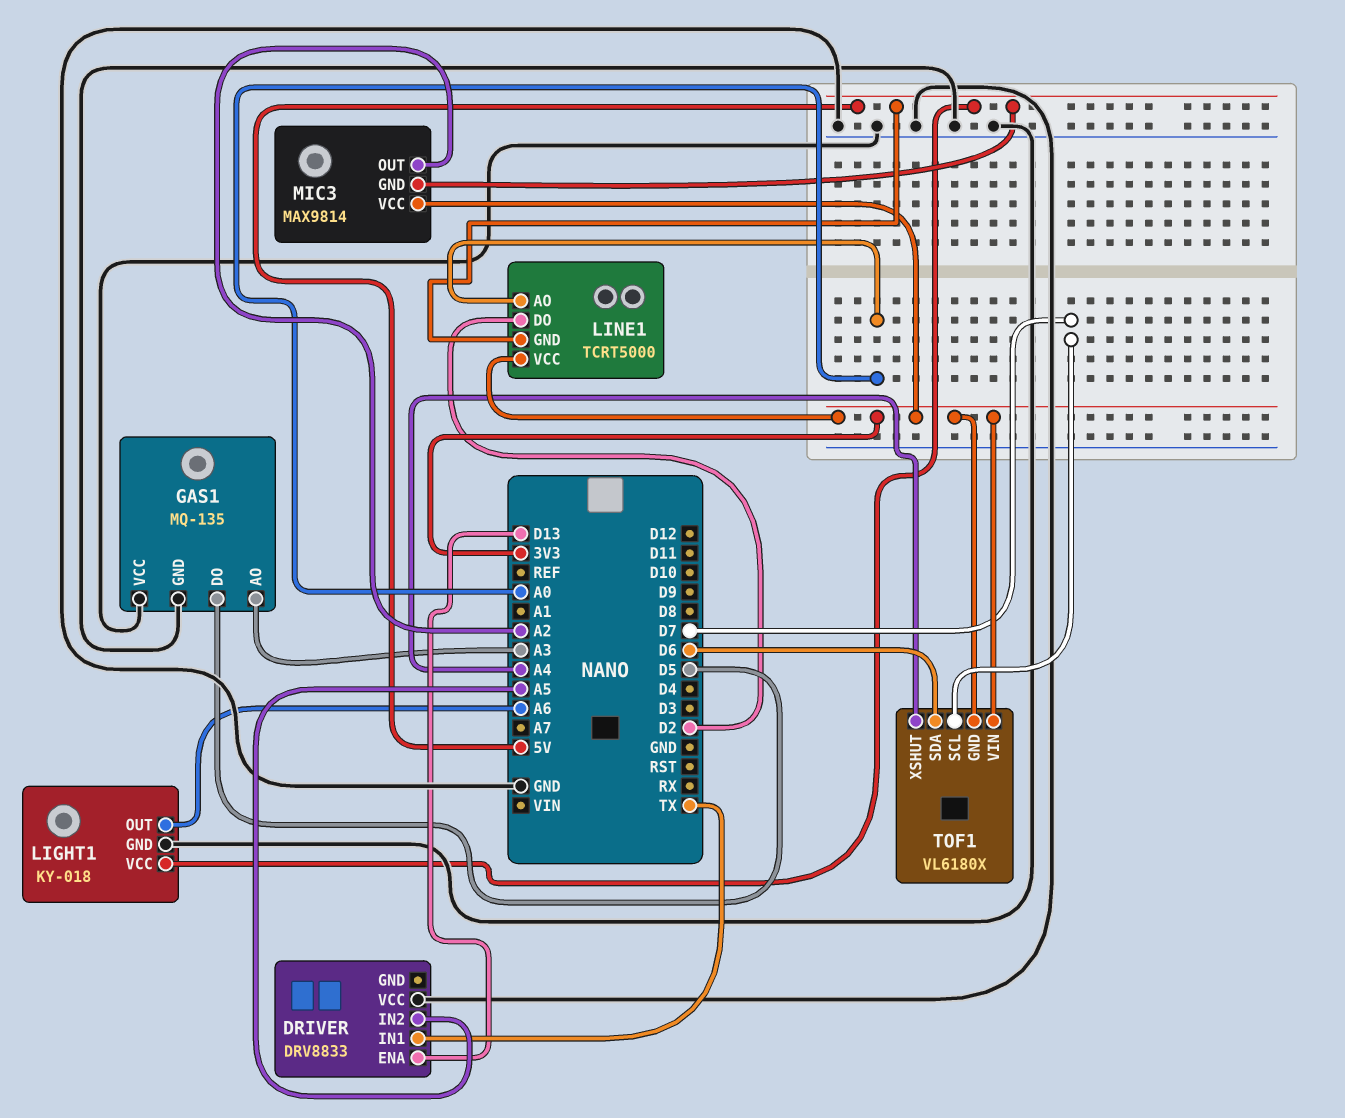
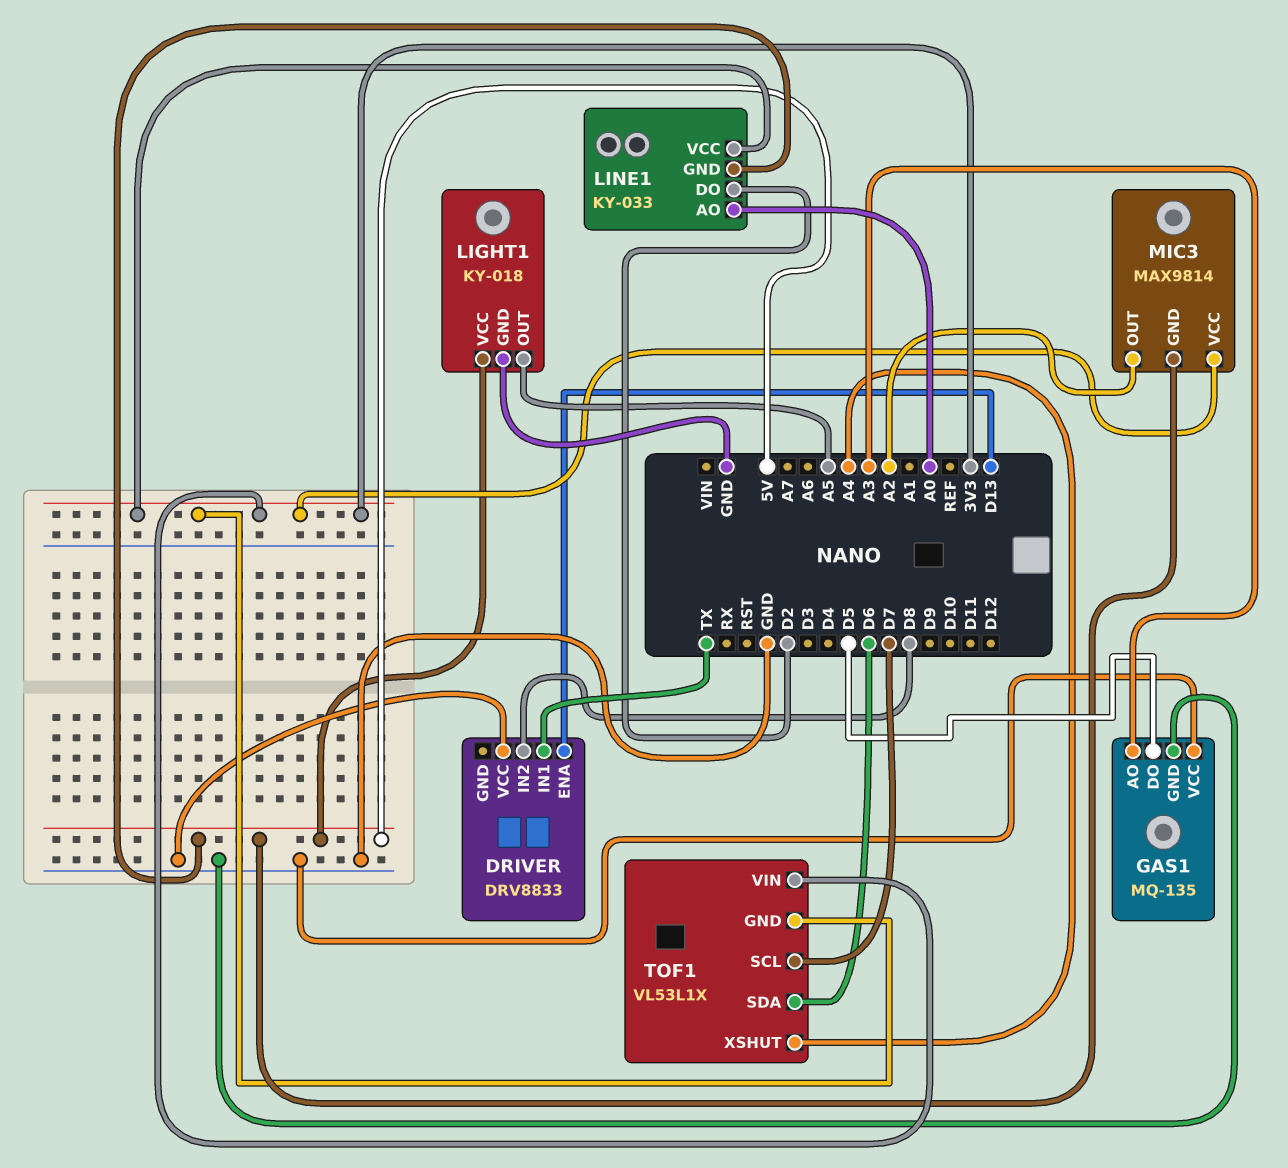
DRIVER pin IN2: A5 -> D8
LIGHT1 pin OUT: A6 -> A5
LINE1: TCRT5000 -> KY-033
TOF1: VL6180X -> VL53L1X

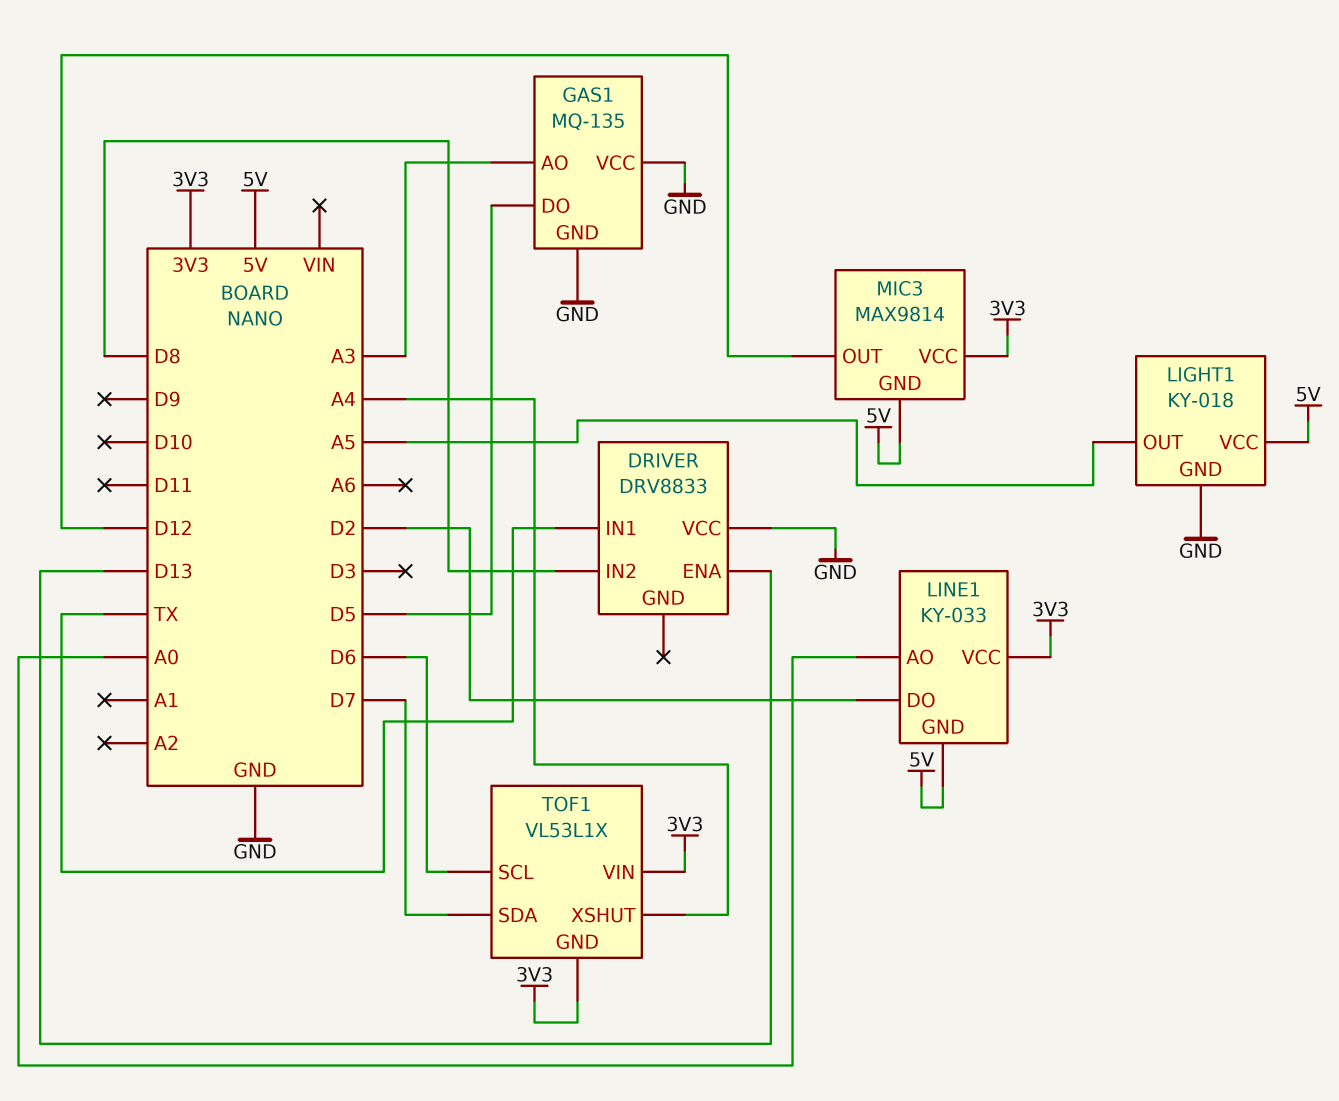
MIC3 pin OUT: A2 -> D12
TOF1 pin SCL: D7 -> D6
TOF1 pin SDA: D6 -> D7

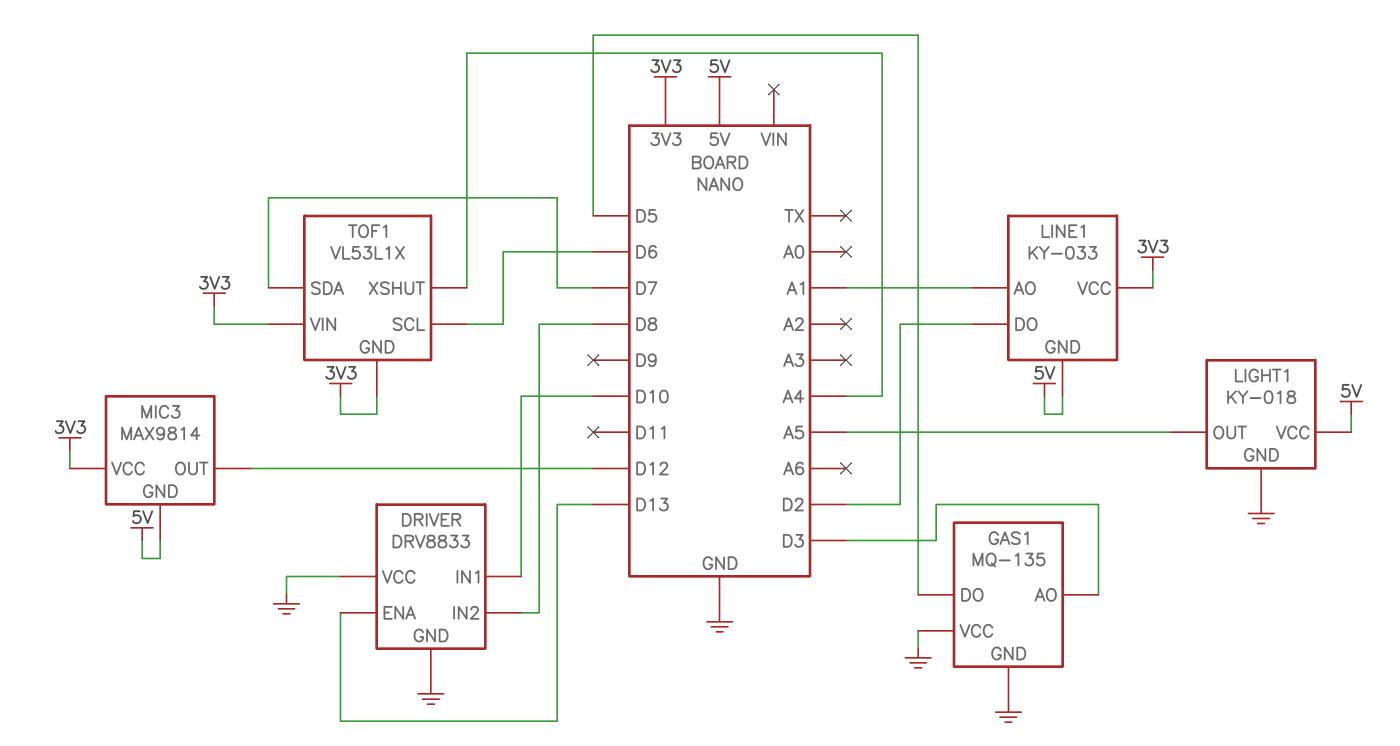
DRIVER pin GND: none -> GND
DRIVER pin IN1: TX -> D10
GAS1 pin AO: A3 -> D3
LINE1 pin AO: A0 -> A1

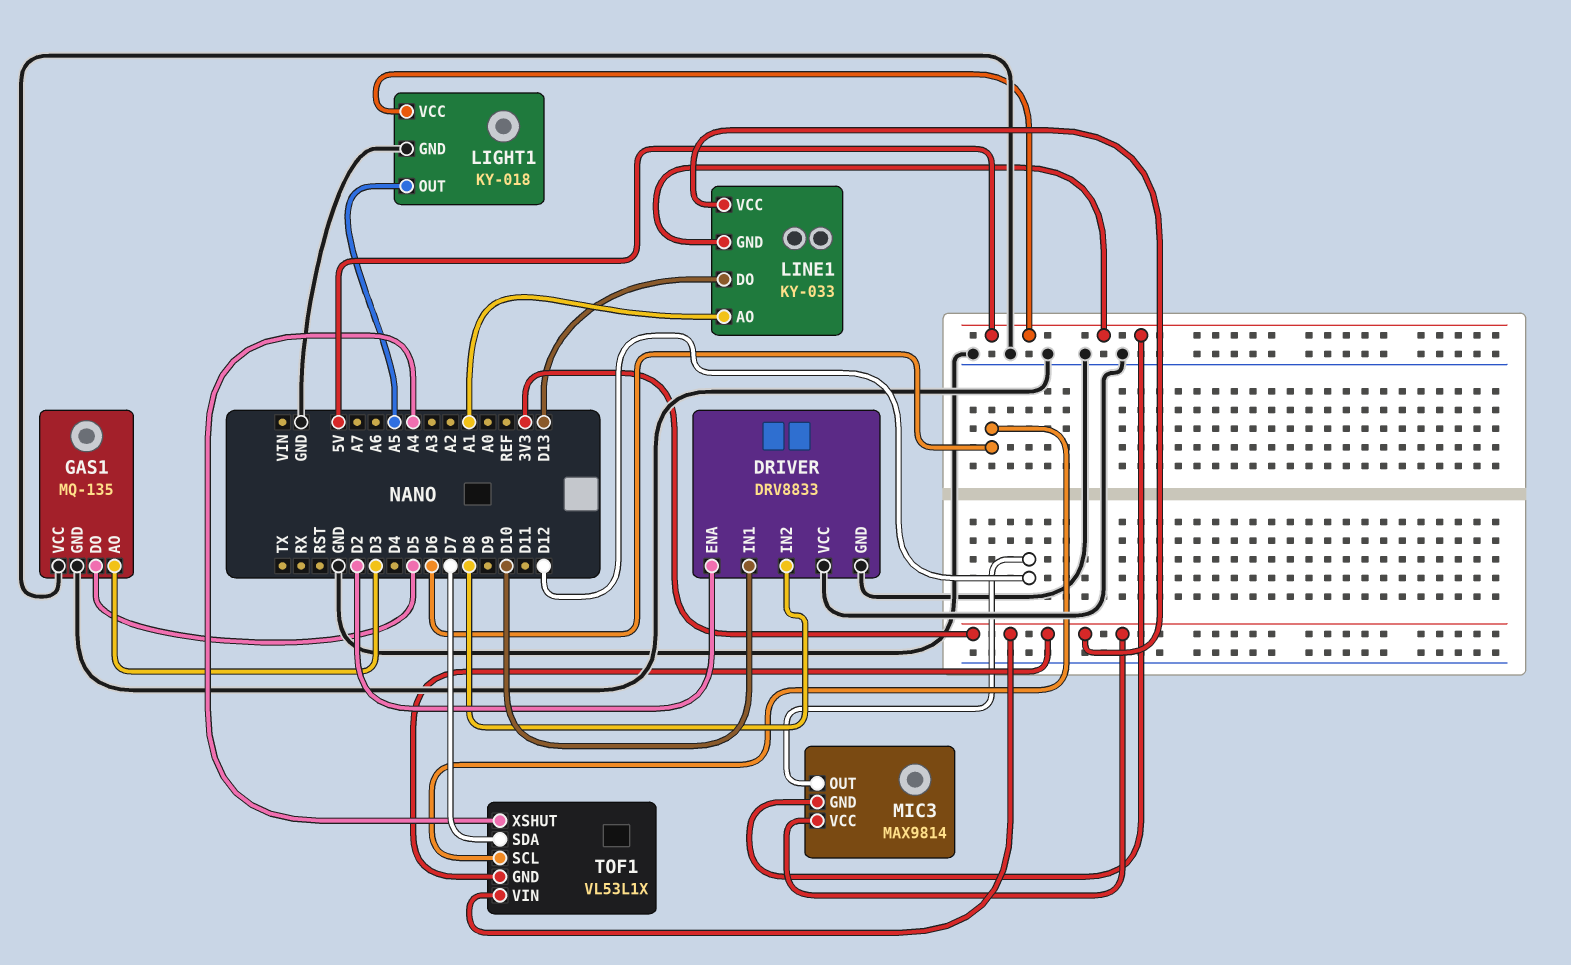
DRIVER pin ENA: D13 -> D2
LINE1 pin DO: D2 -> D13

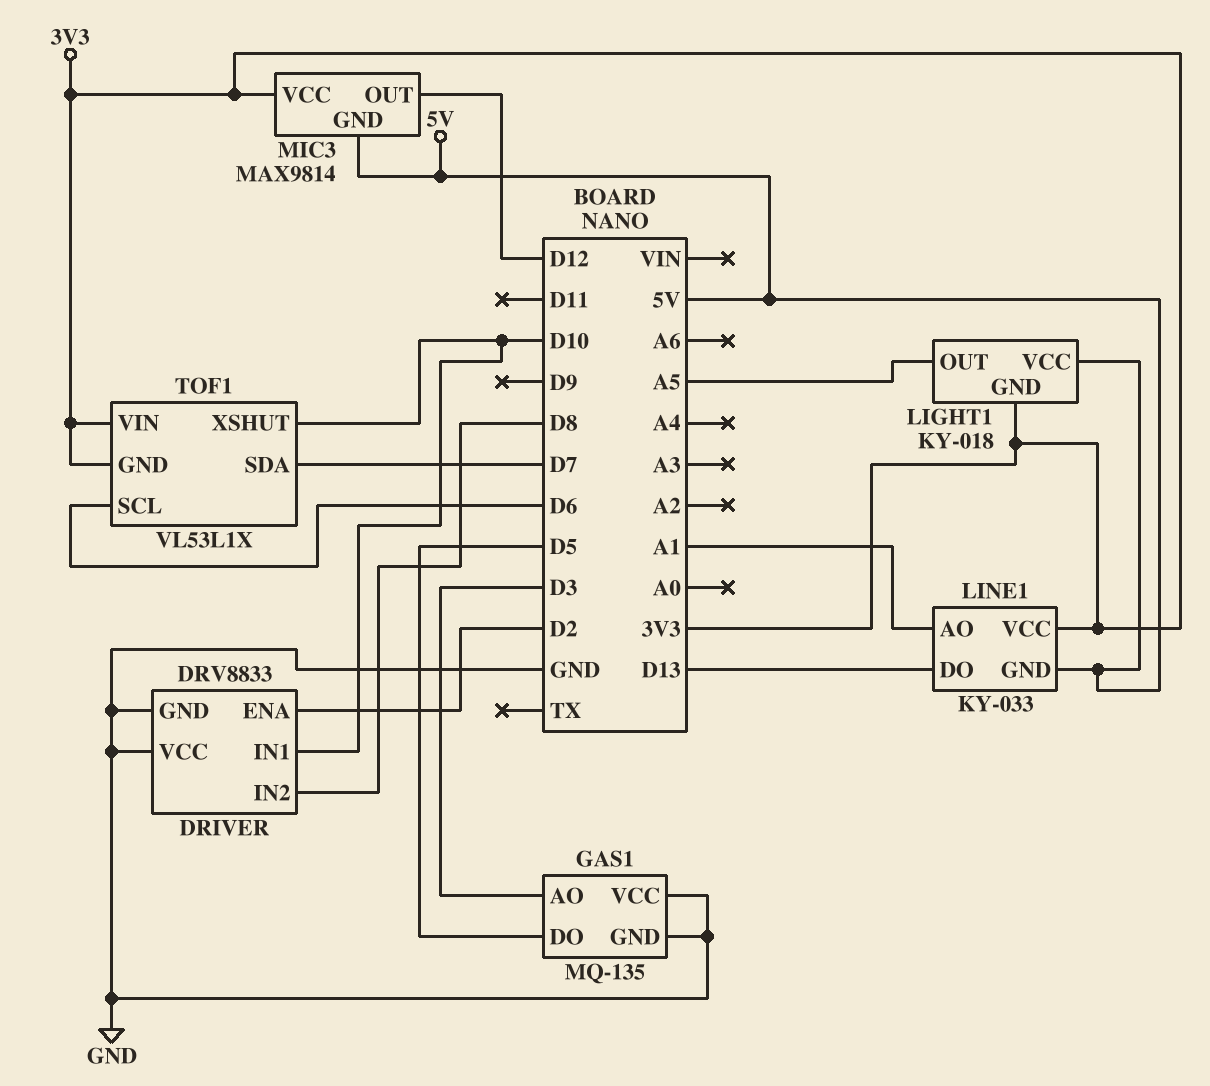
LIGHT1 pin GND: GND -> 3V3
TOF1 pin XSHUT: A4 -> D10

